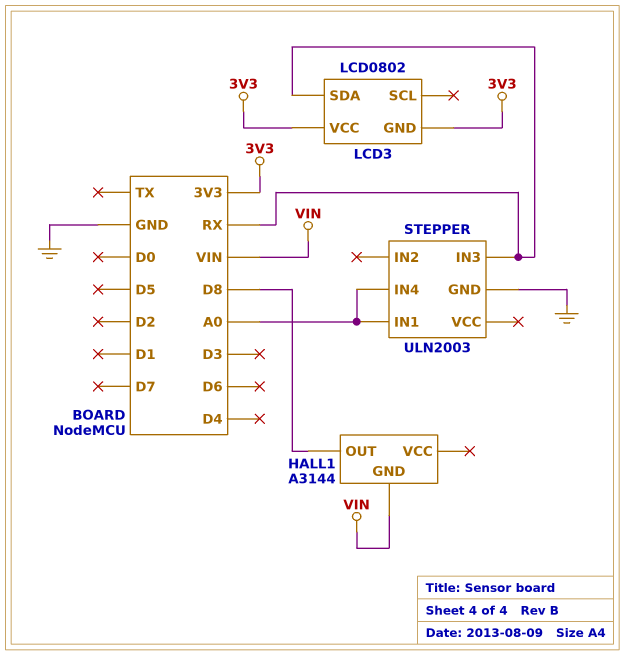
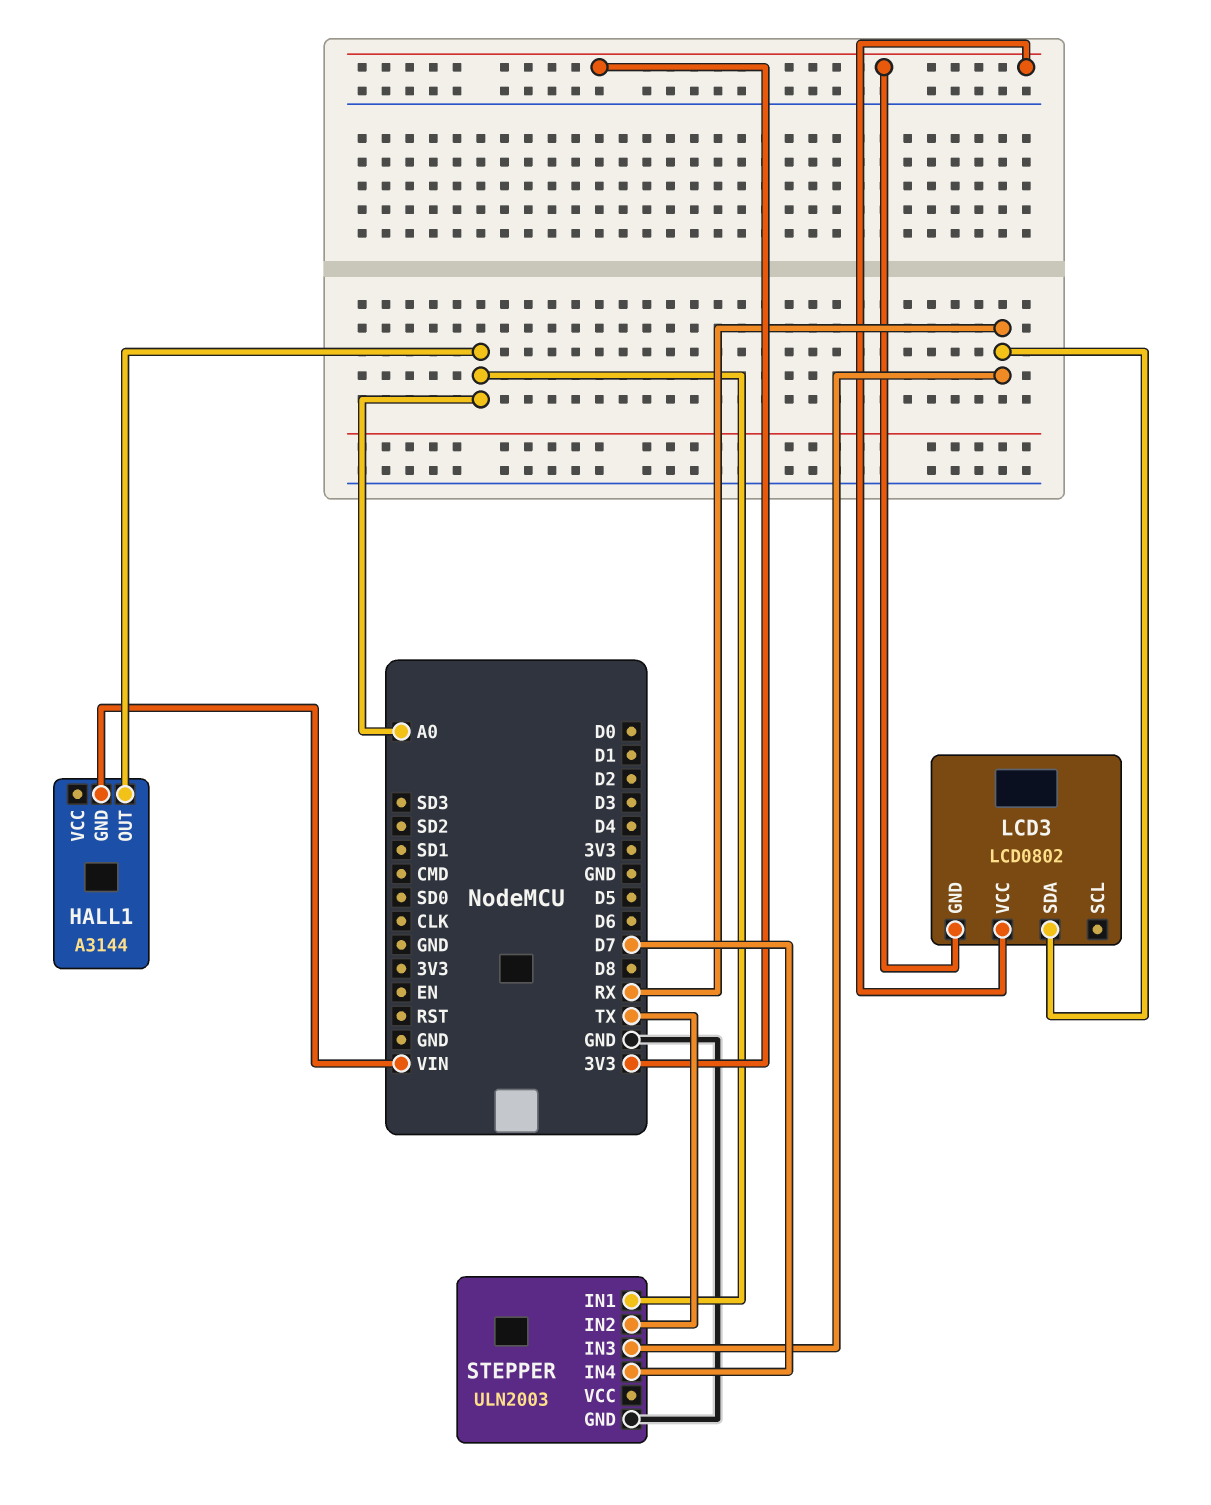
HALL1 pin OUT: D8 -> A0
STEPPER pin IN2: none -> TX
STEPPER pin IN4: A0 -> D7

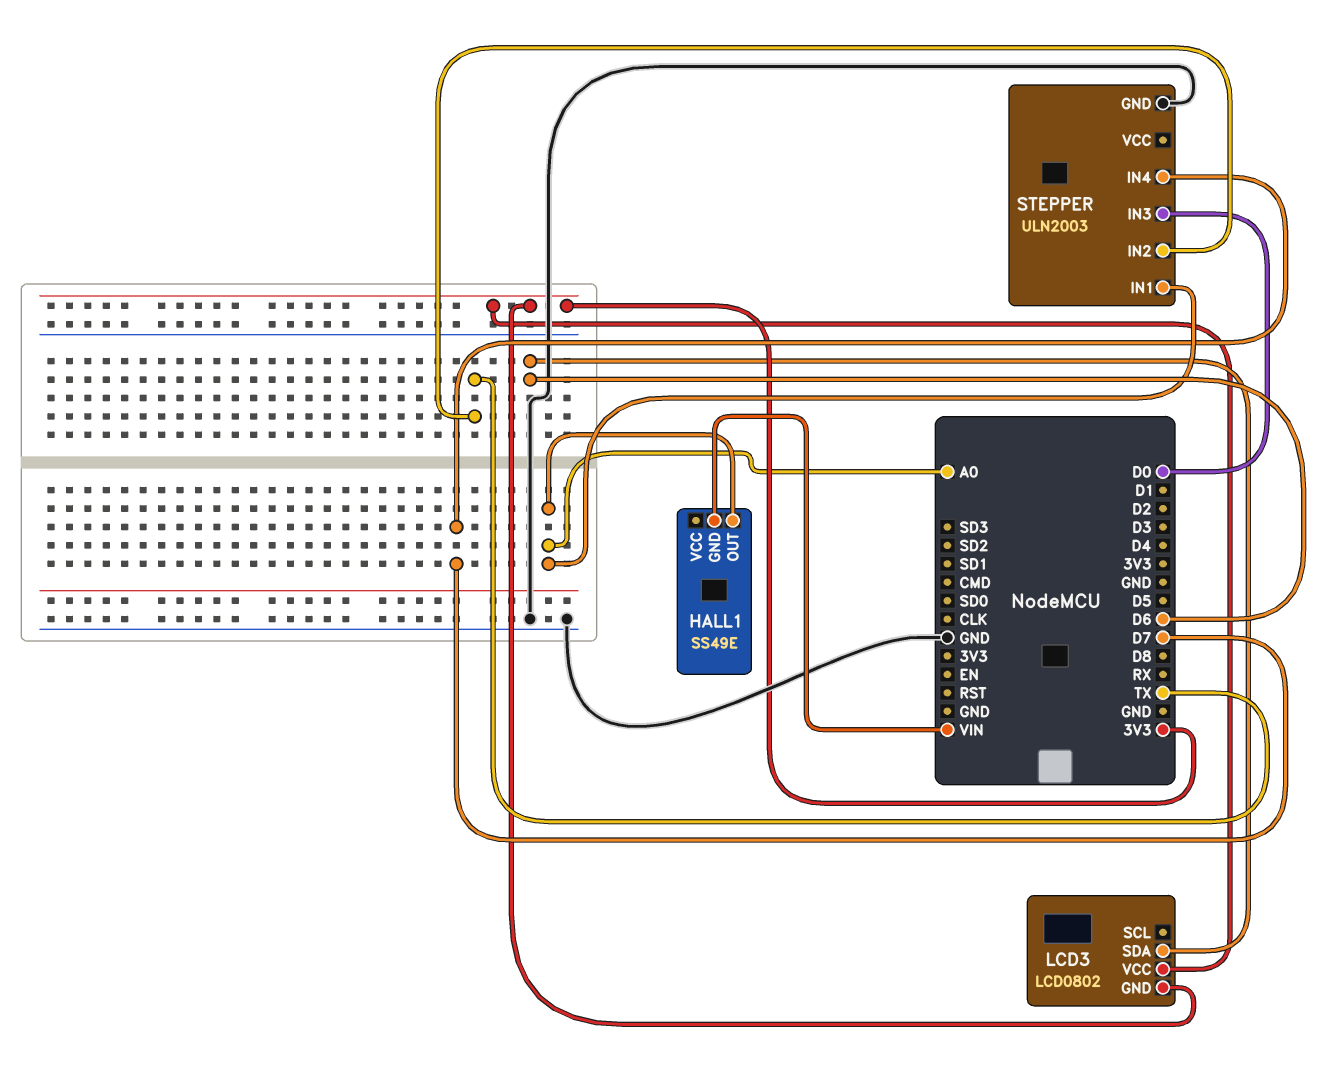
HALL1: A3144 -> SS49E
LCD3 pin SDA: RX -> D6
STEPPER pin IN3: RX -> D0

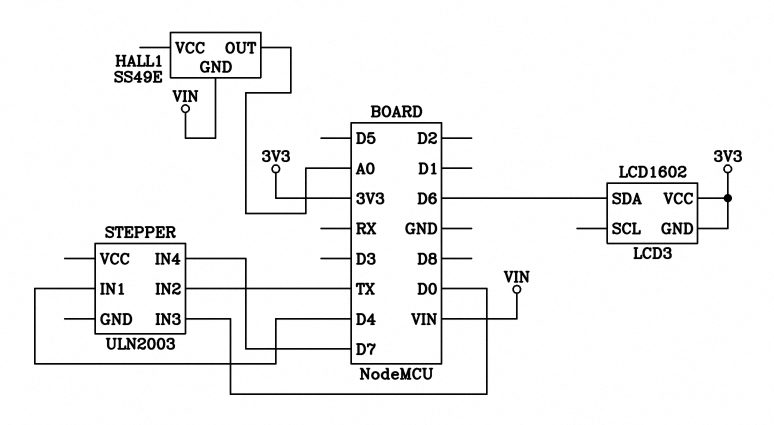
LCD3: LCD0802 -> LCD1602
STEPPER pin GND: GND -> none
STEPPER pin IN1: A0 -> D4

